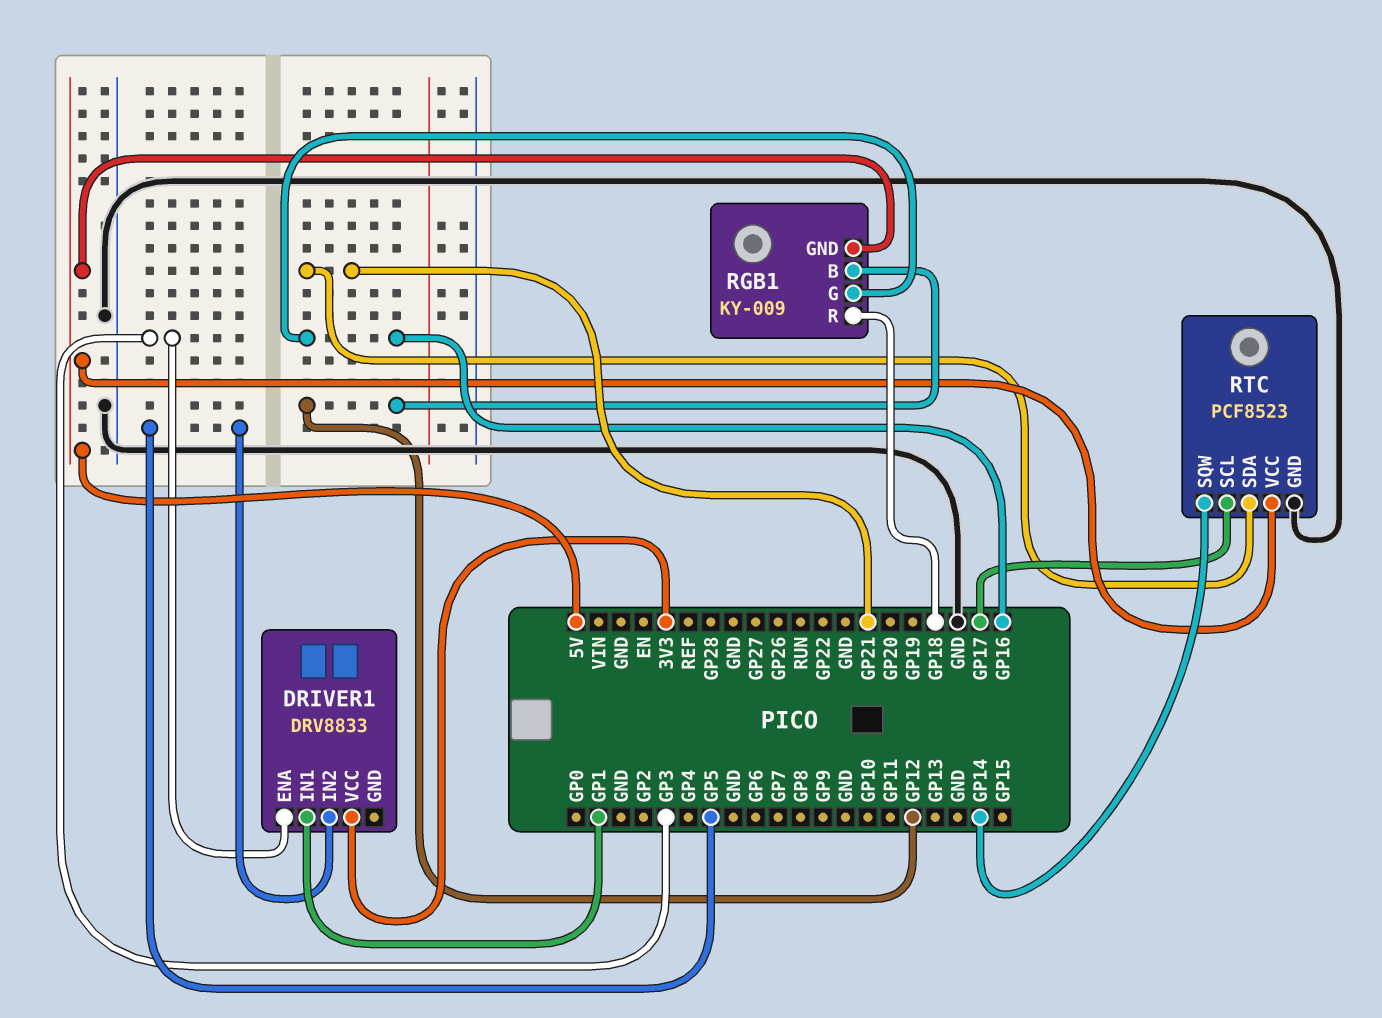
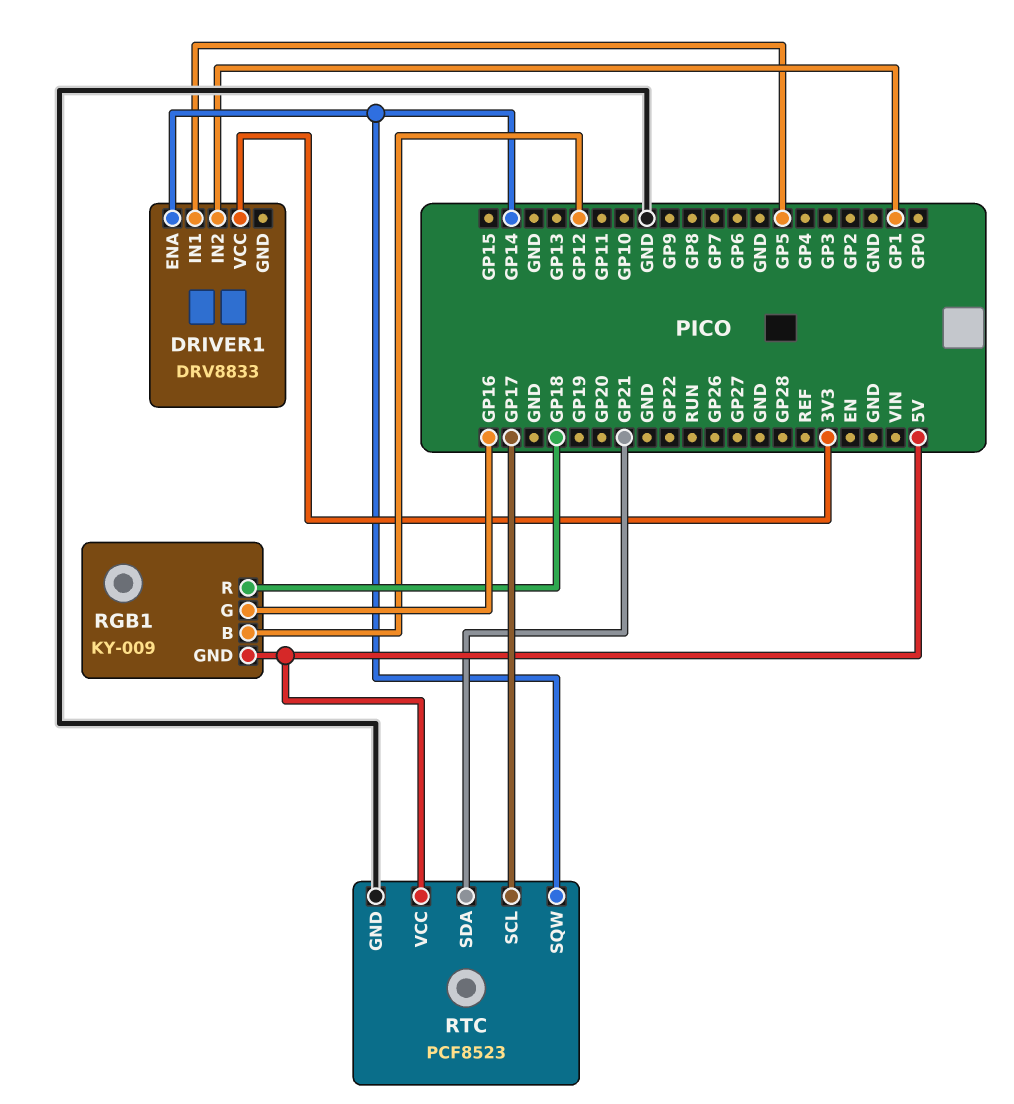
DRIVER1 pin ENA: GP3 -> GP14
DRIVER1 pin IN1: GP1 -> GP5
DRIVER1 pin IN2: GP5 -> GP1

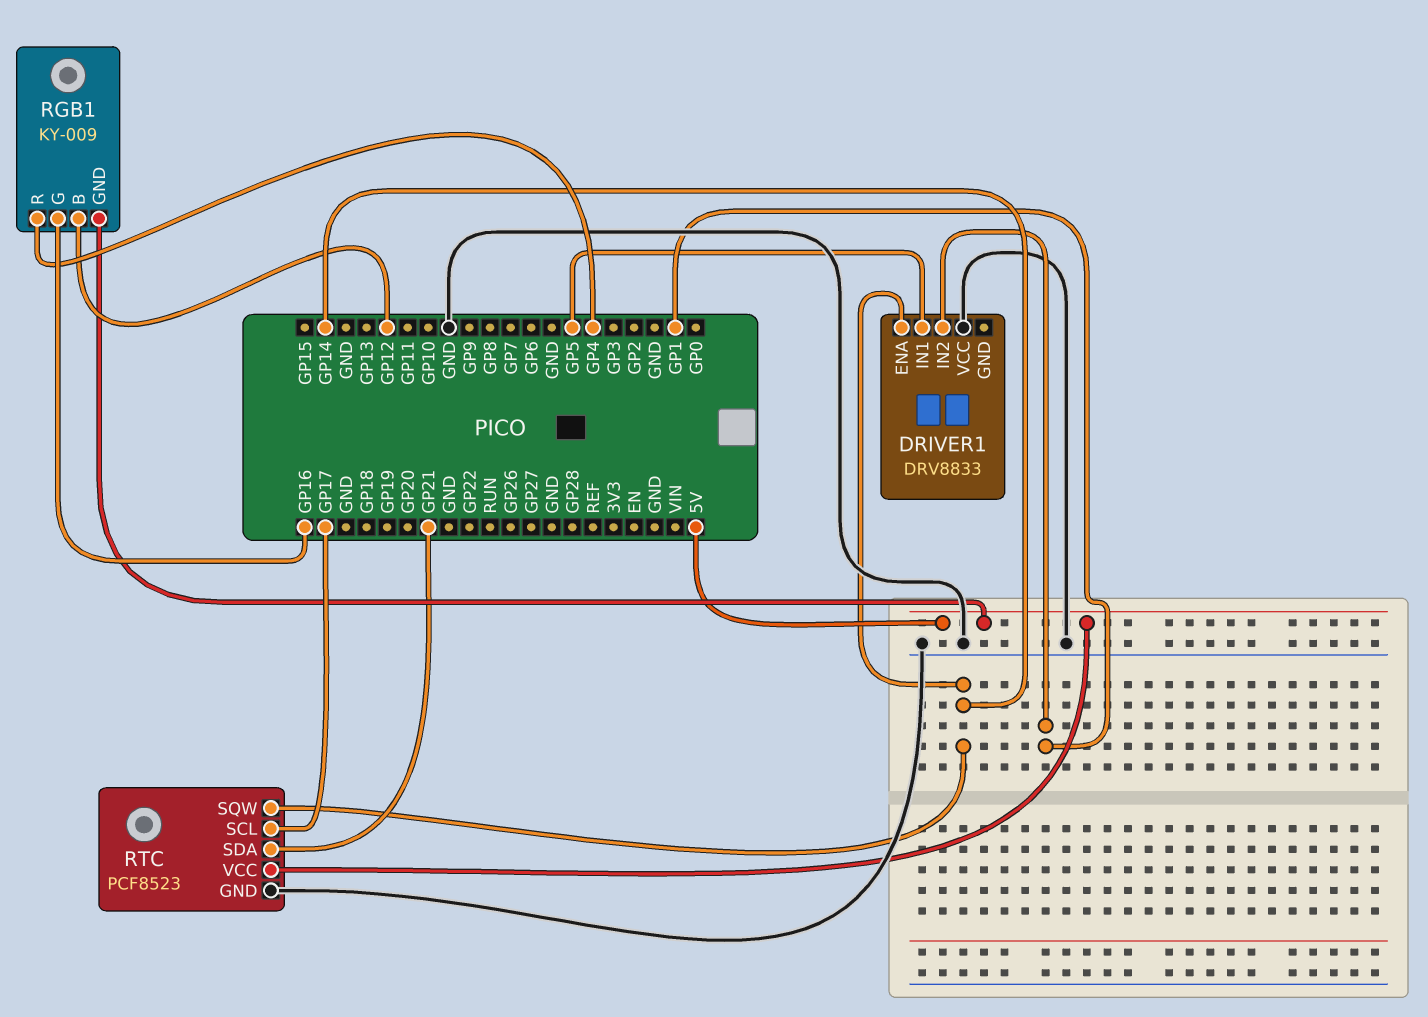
DRIVER1 pin VCC: 3V3 -> GND
RGB1 pin R: GP18 -> GP4

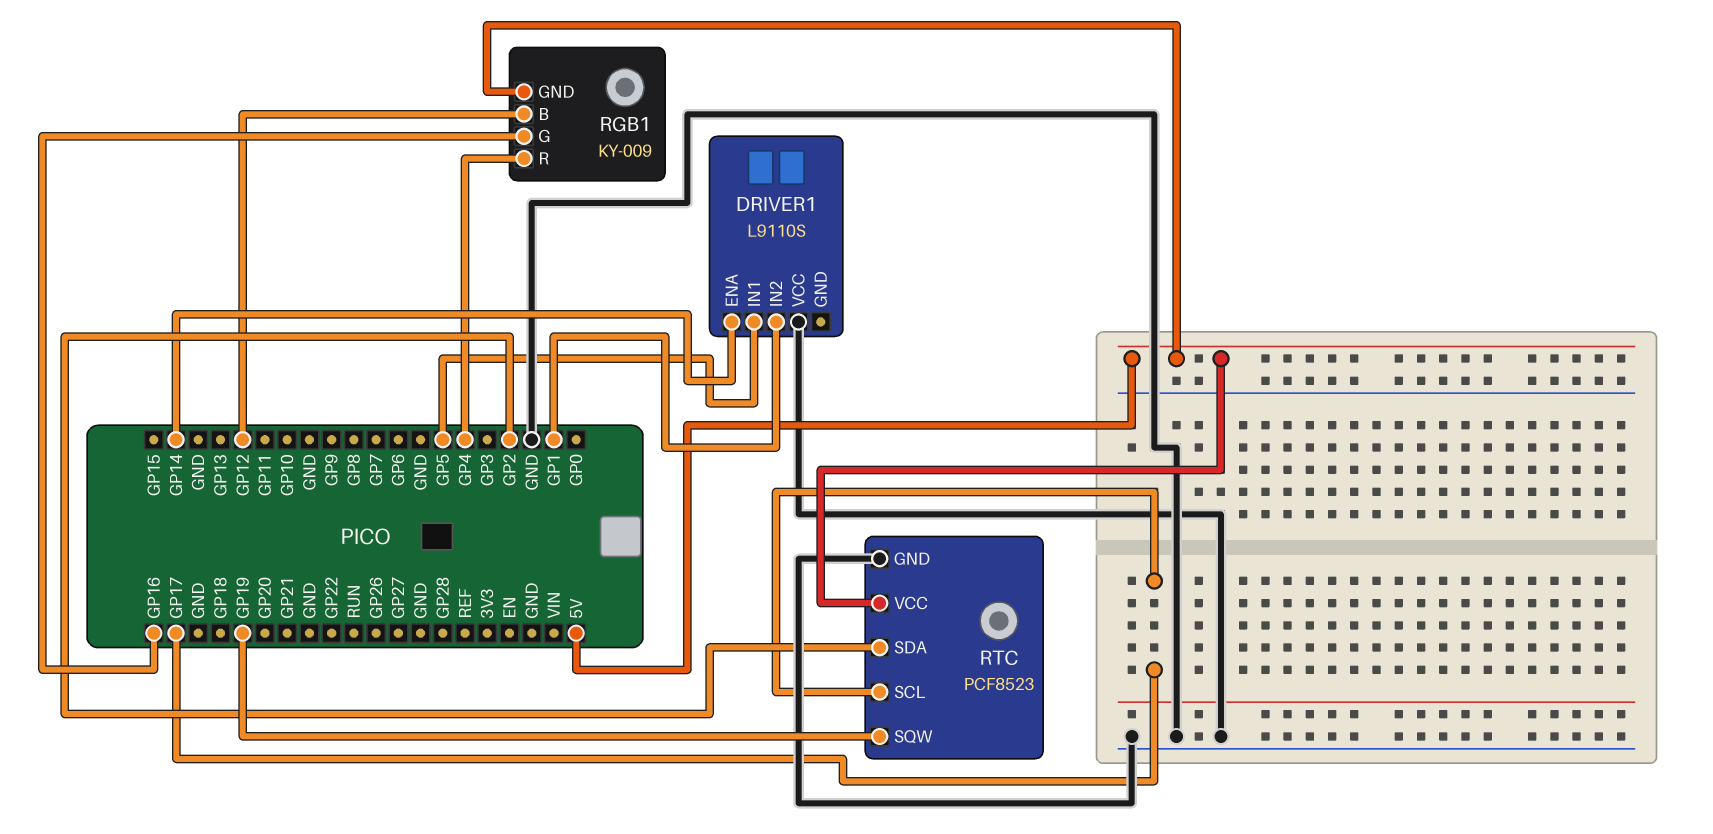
DRIVER1: DRV8833 -> L9110S
RTC pin SDA: GP21 -> GP2
RTC pin SQW: GP14 -> GP19

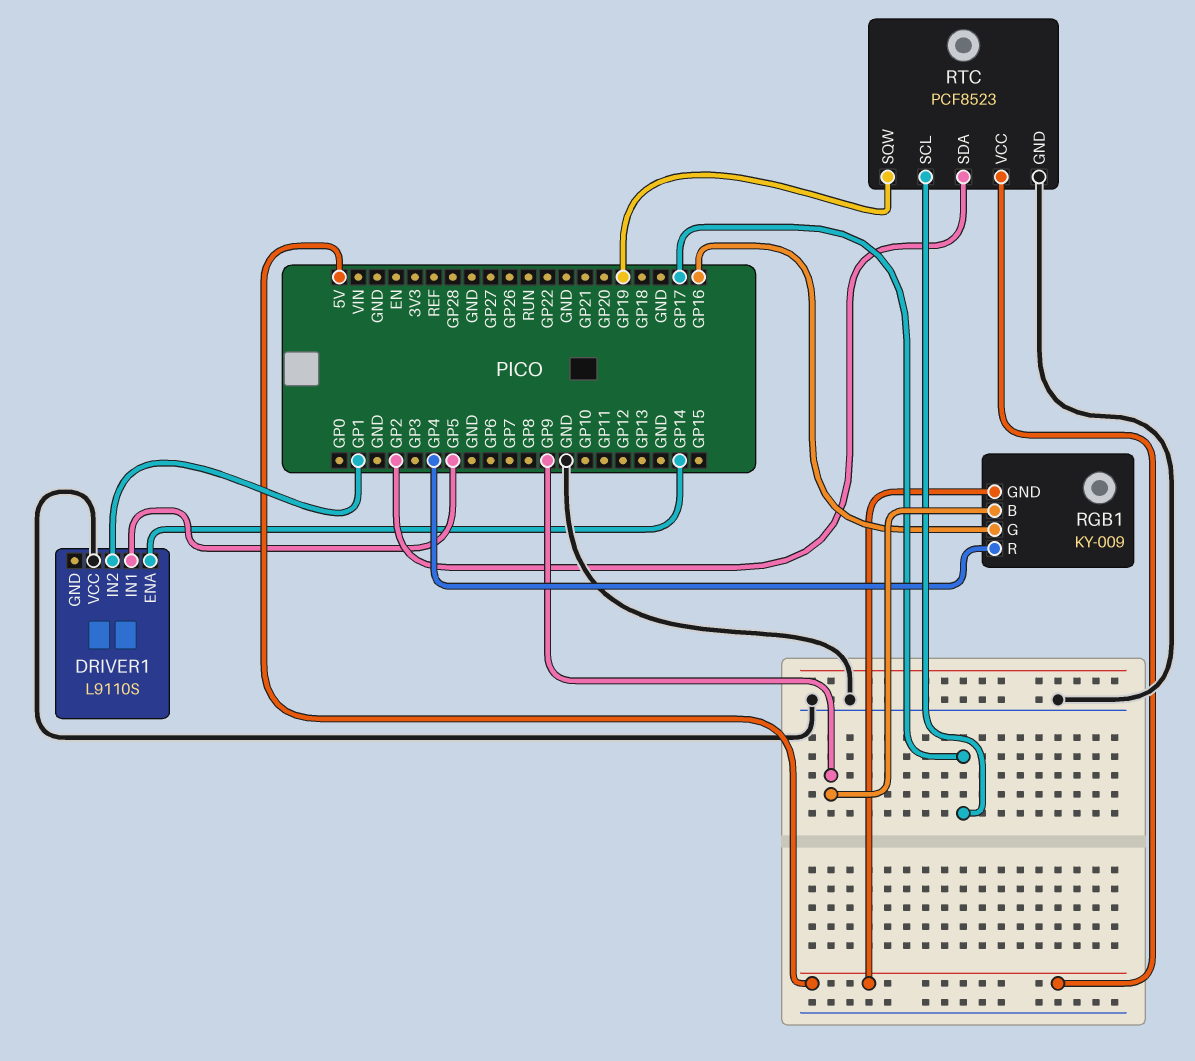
RGB1 pin B: GP12 -> GP9

